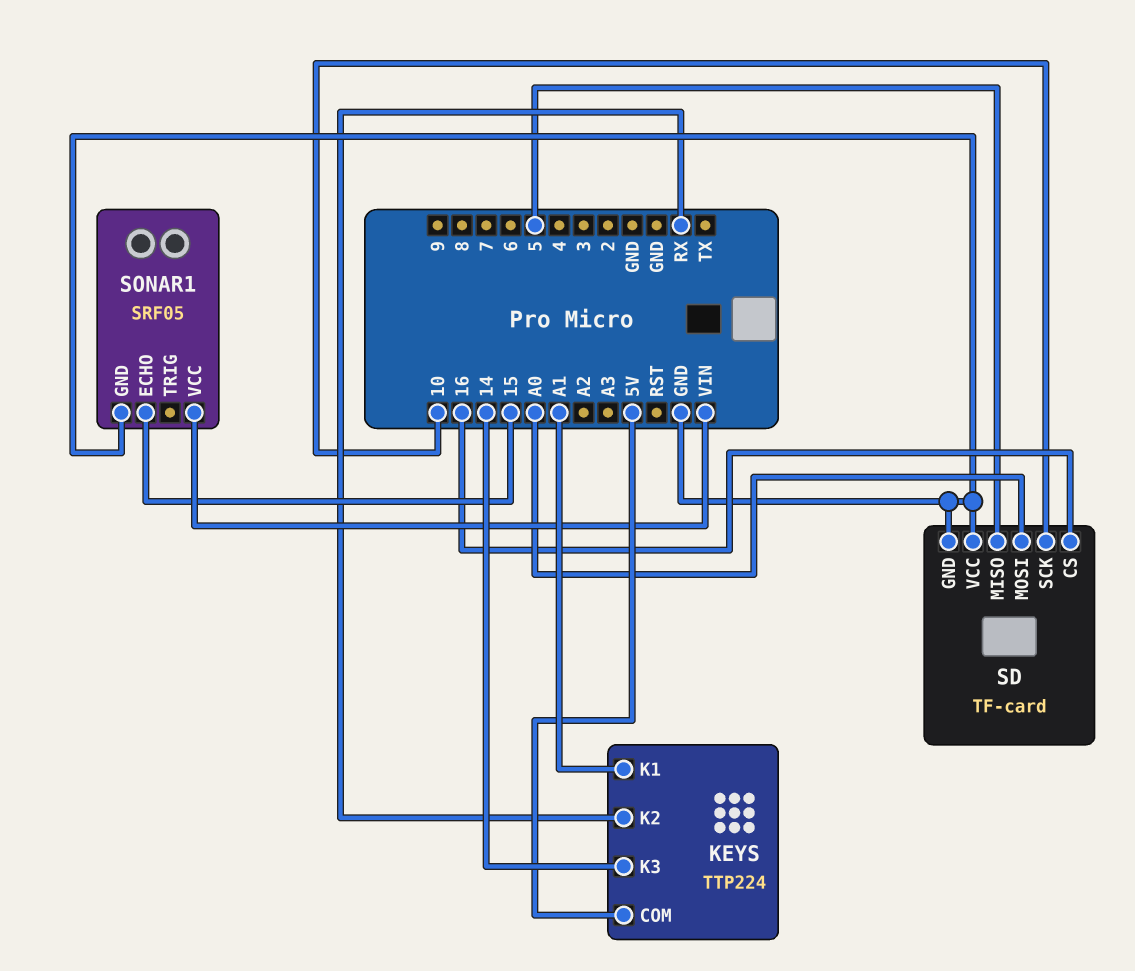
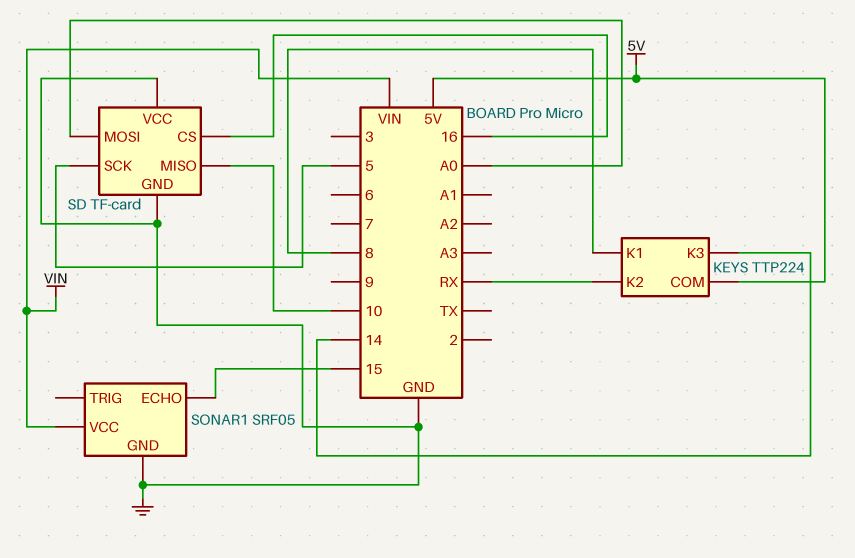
KEYS pin K1: A1 -> 8
SD pin MISO: 5 -> 10
SD pin SCK: 10 -> 5

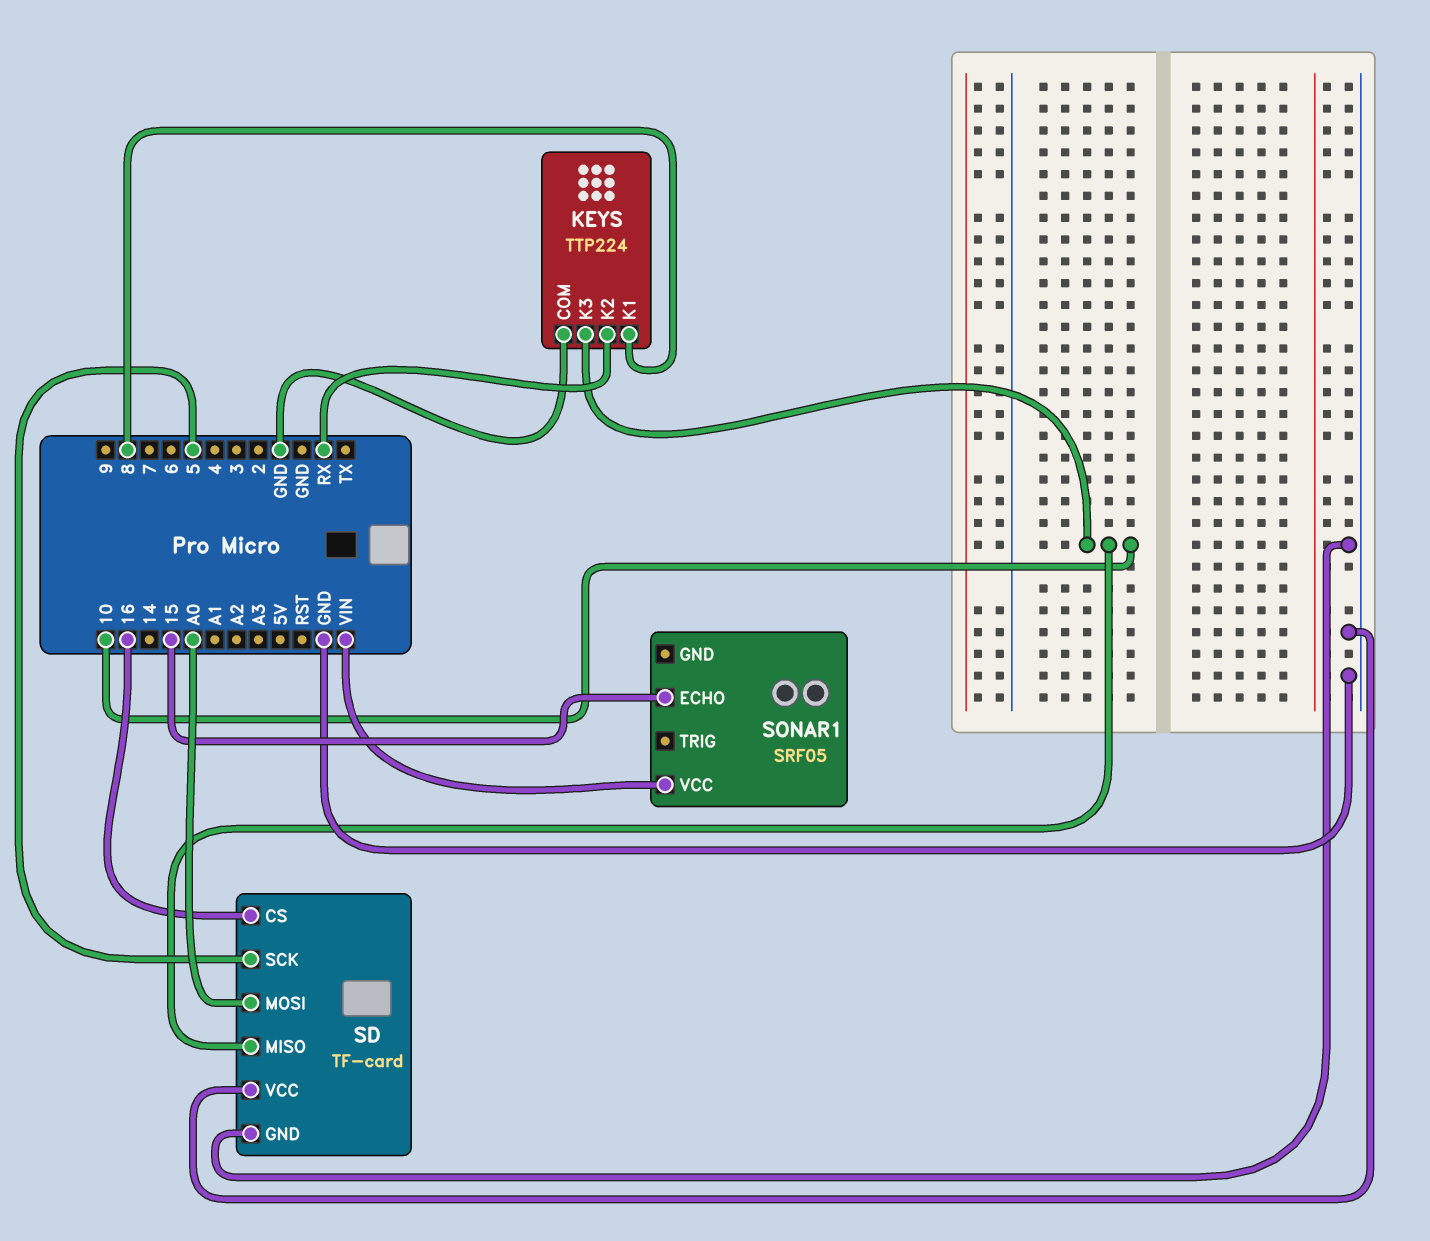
KEYS pin COM: 5V -> GND
KEYS pin K3: 14 -> 10
SONAR1 pin GND: GND -> none

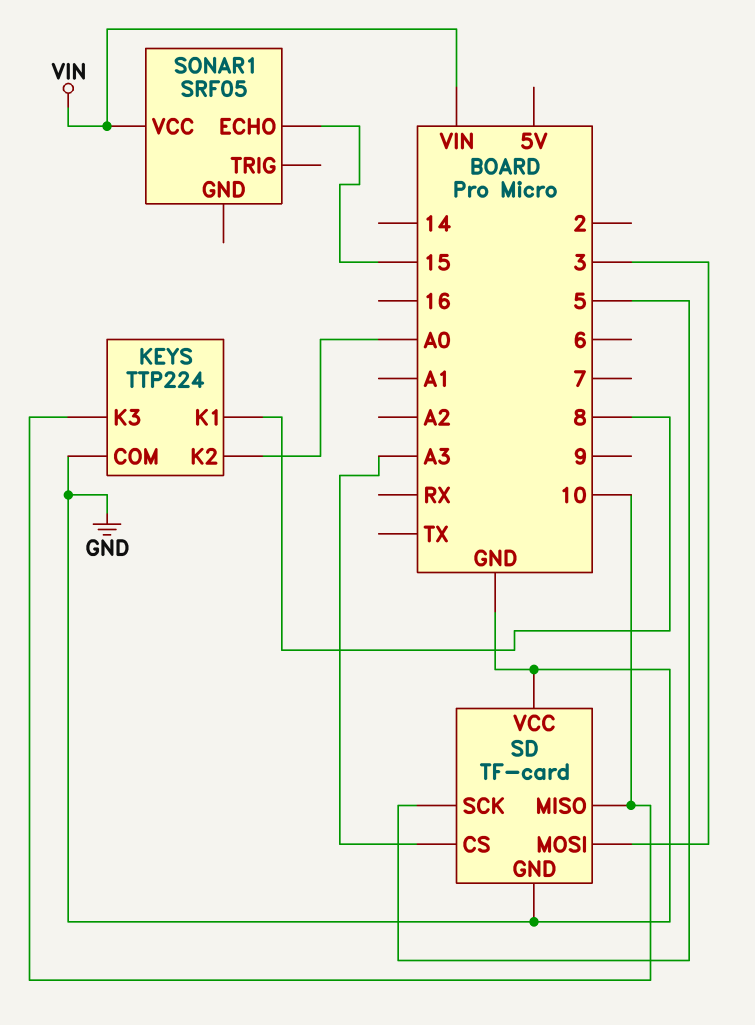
KEYS pin K2: RX -> A0
SD pin CS: 16 -> A3
SD pin MOSI: A0 -> 3

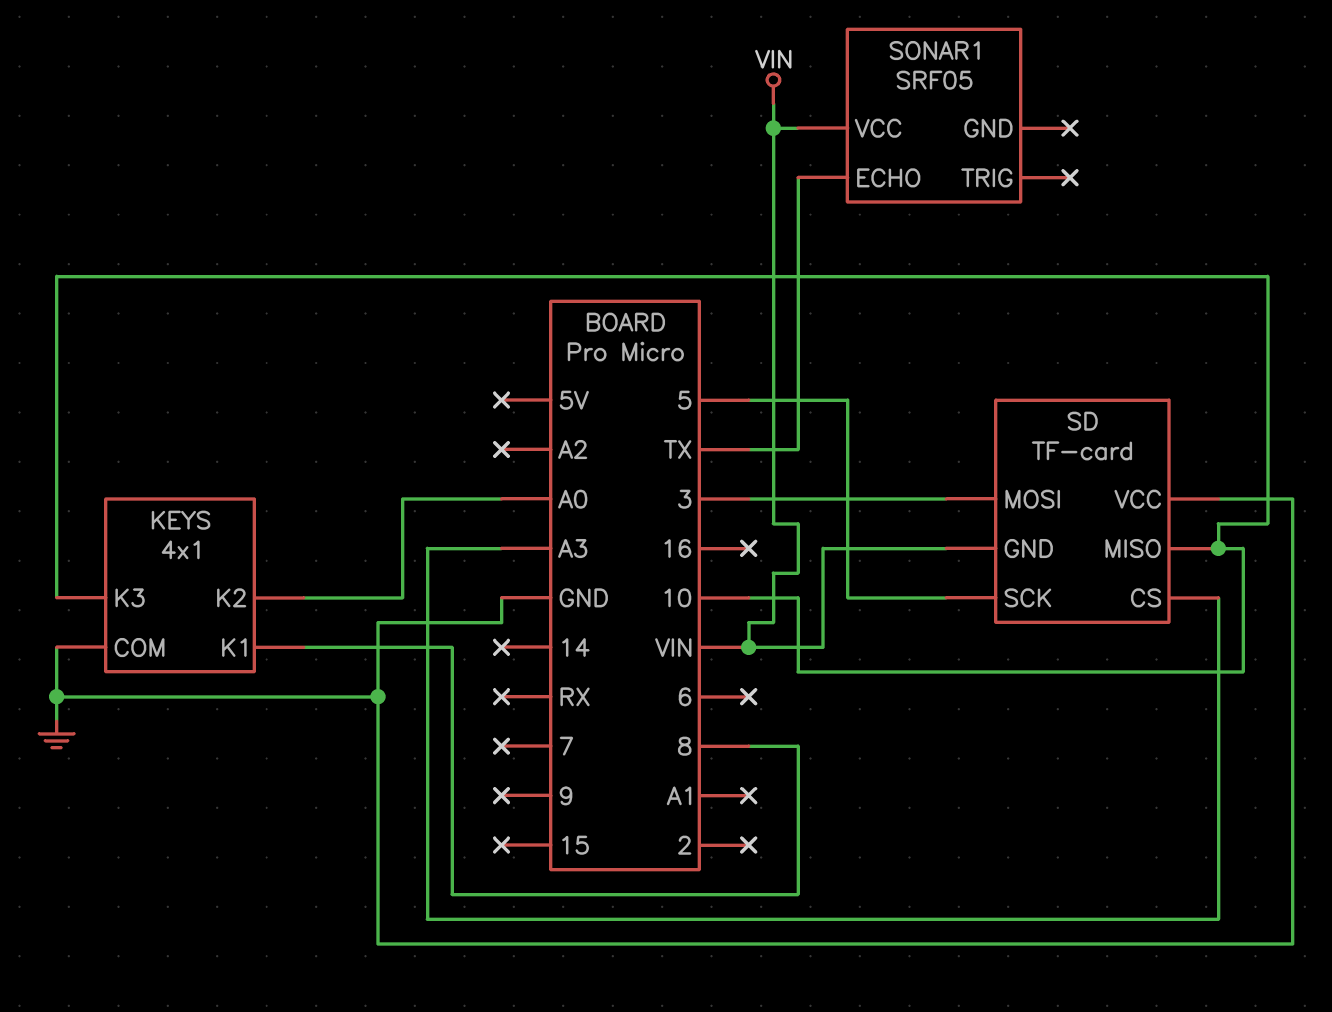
KEYS: TTP224 -> 4x1
SD pin GND: GND -> VIN
SONAR1 pin ECHO: 15 -> TX

